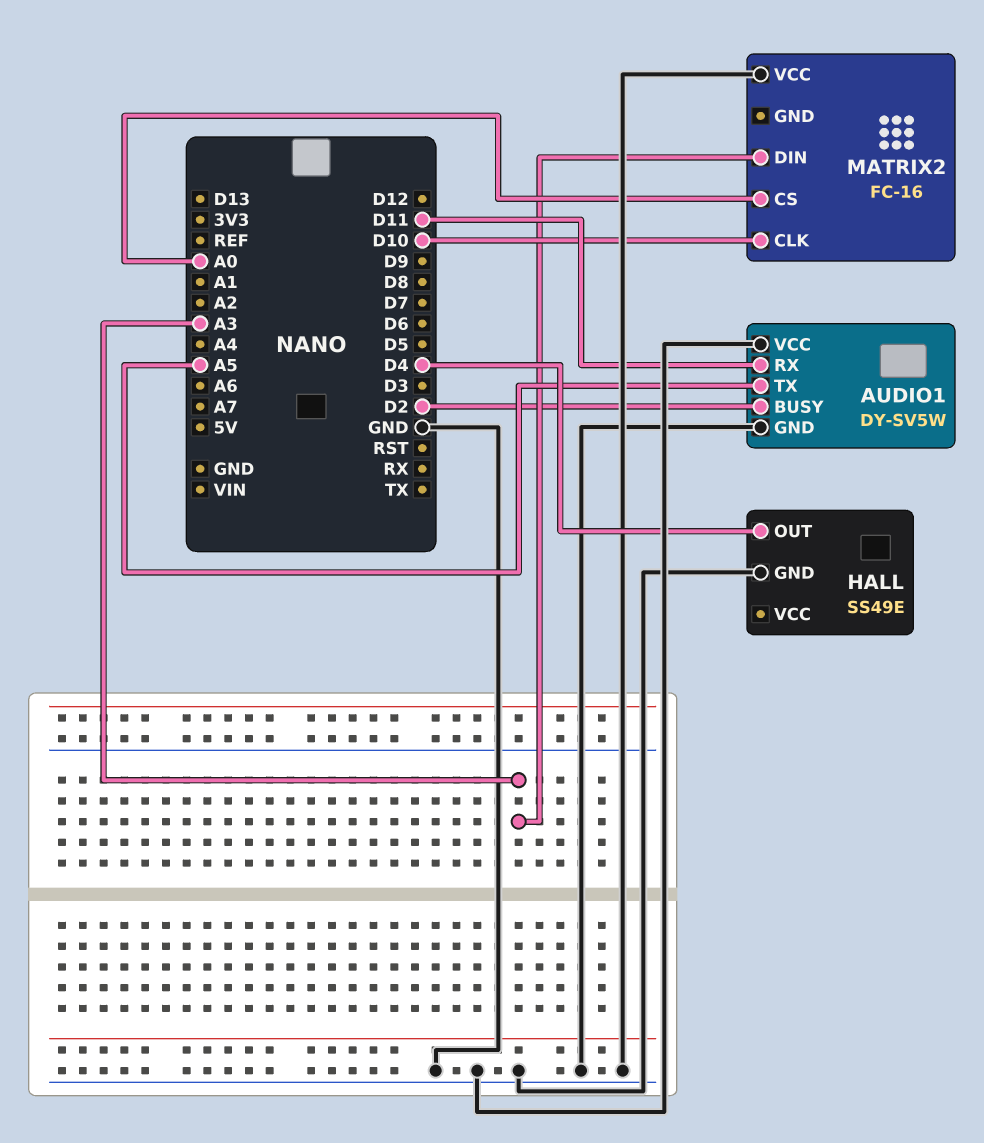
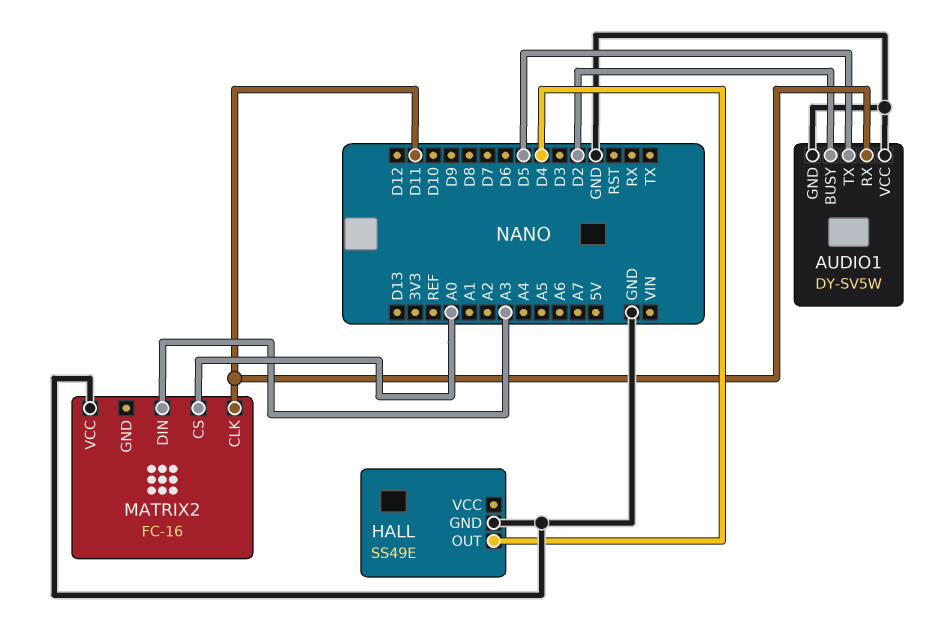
AUDIO1 pin TX: A5 -> D5
MATRIX2 pin CLK: D10 -> D11

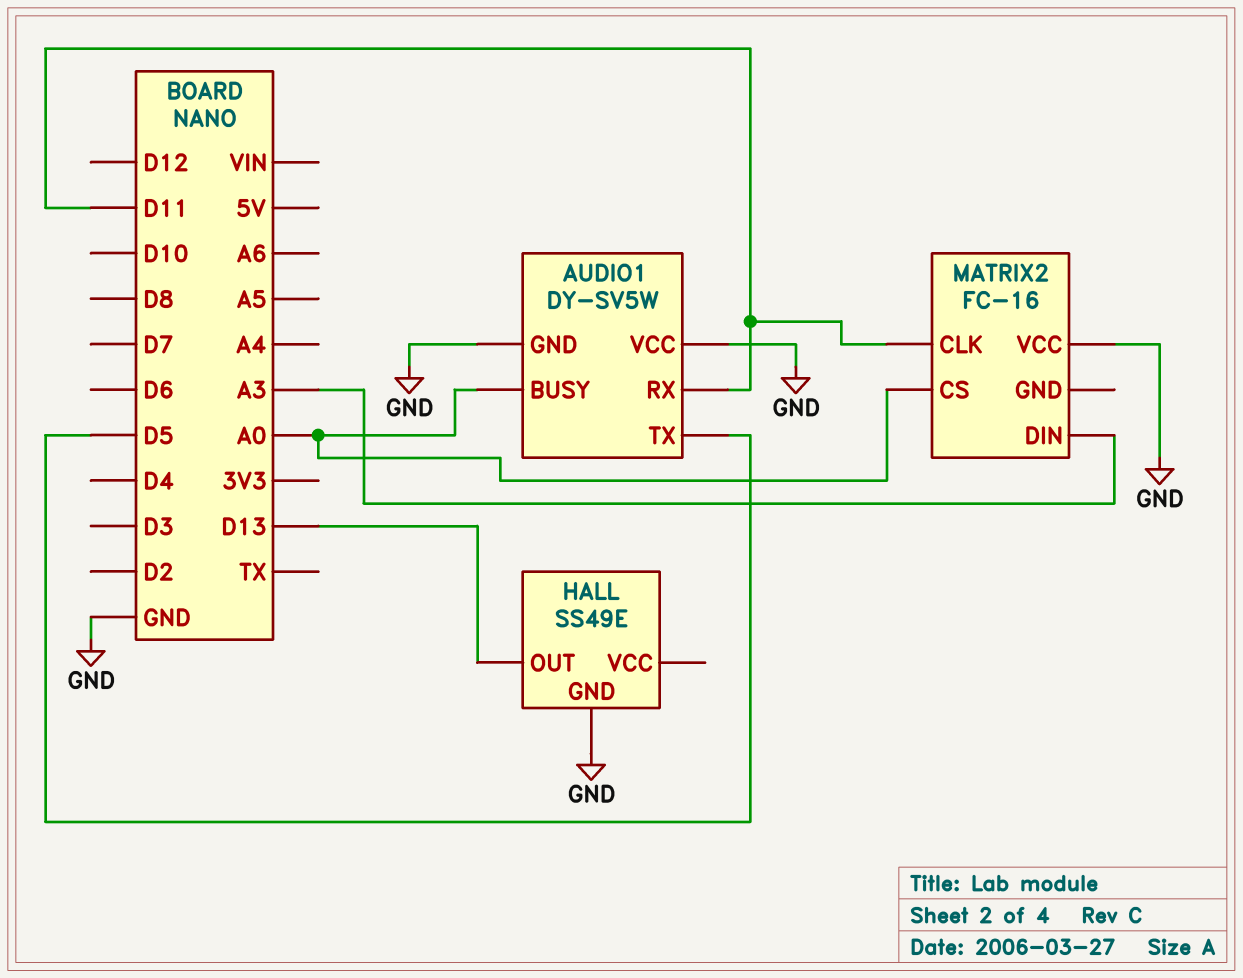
AUDIO1 pin BUSY: D2 -> A0
HALL pin OUT: D4 -> D13

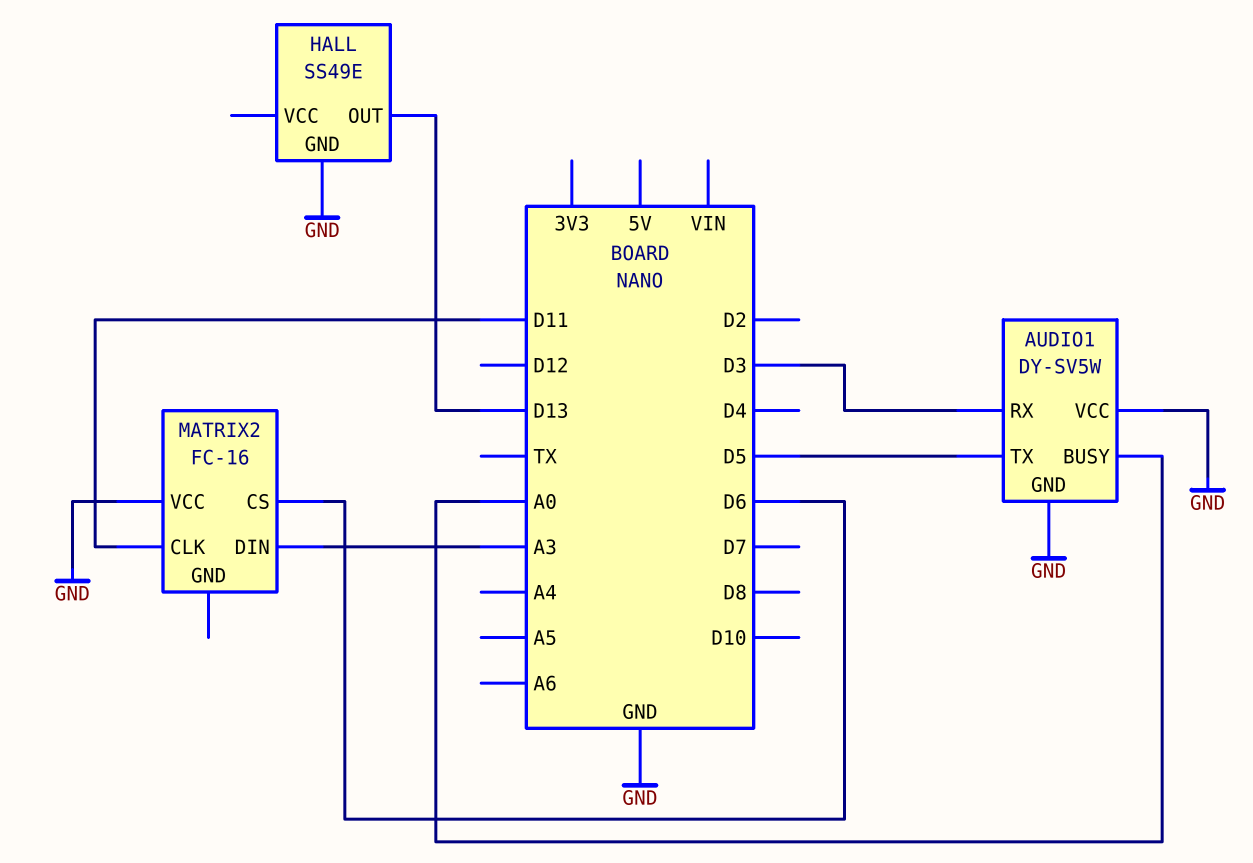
AUDIO1 pin RX: D11 -> D3
MATRIX2 pin CS: A0 -> D6

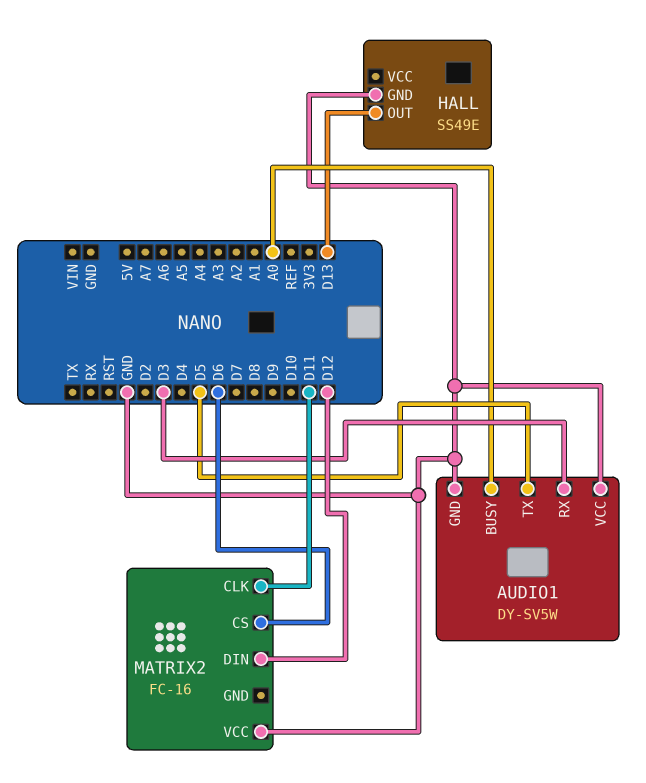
MATRIX2 pin DIN: A3 -> D12

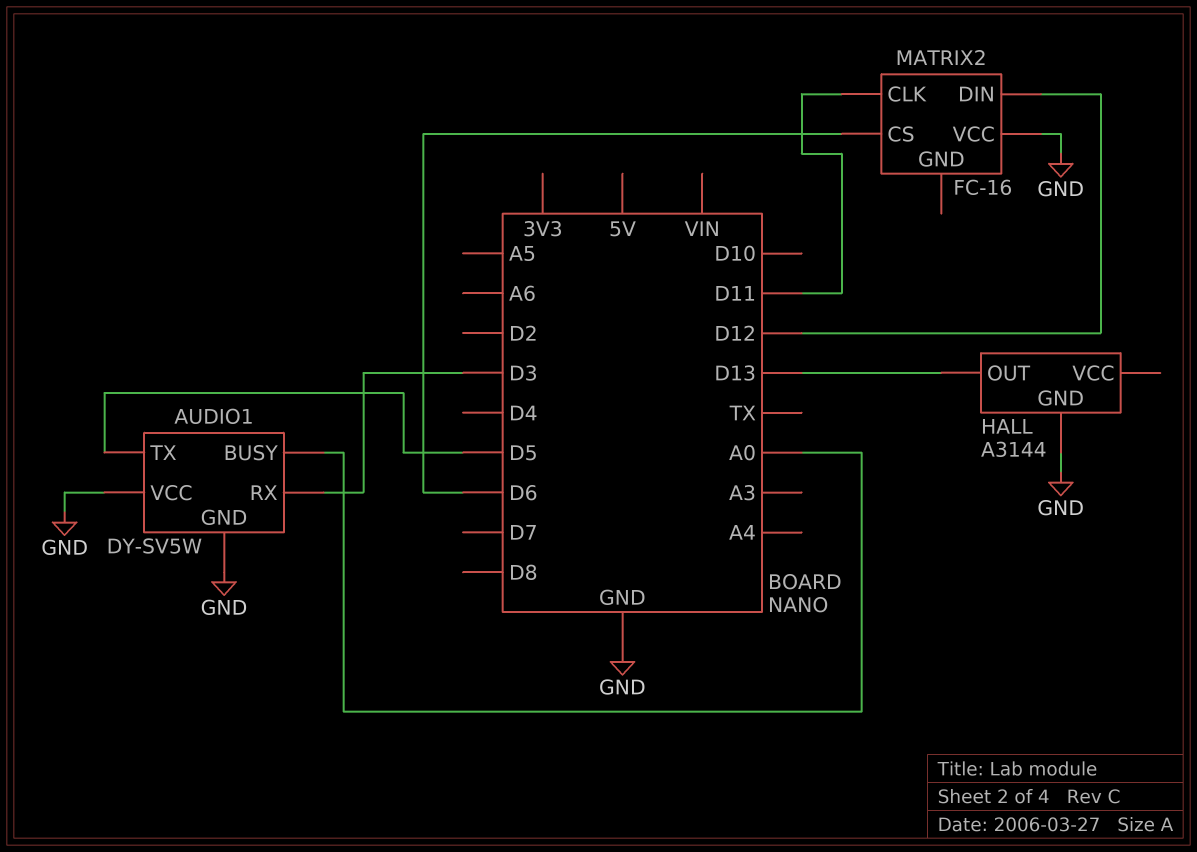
HALL: SS49E -> A3144

